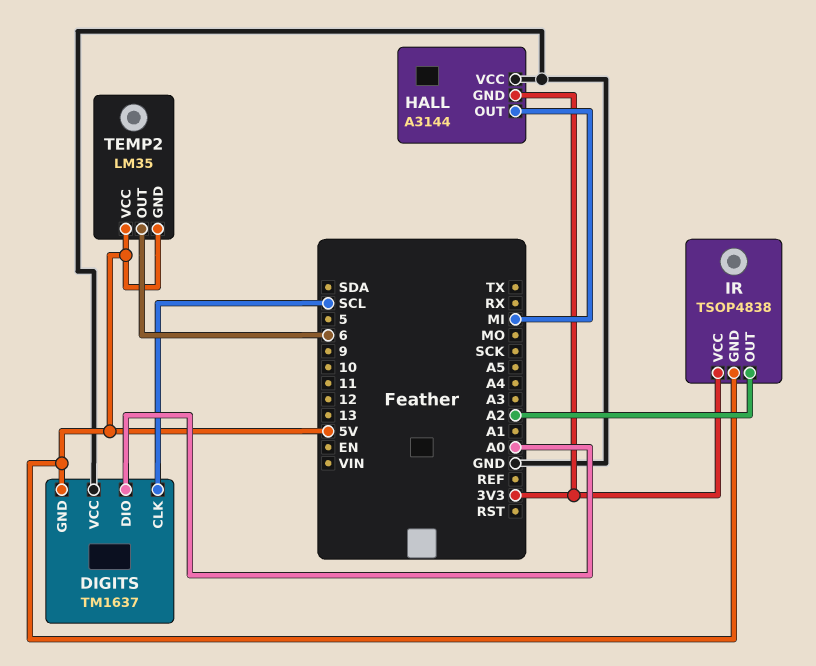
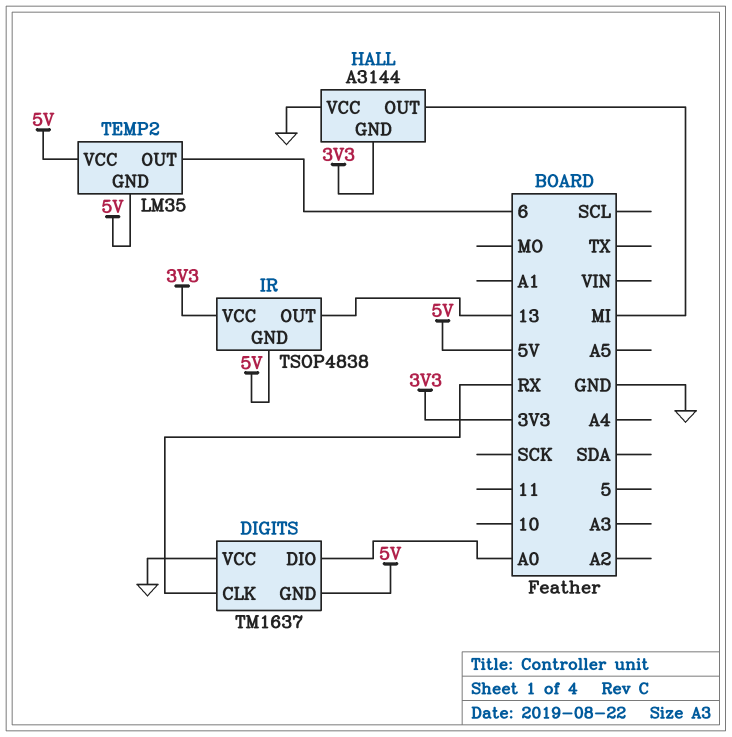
DIGITS pin CLK: SCL -> RX
IR pin OUT: A2 -> 13

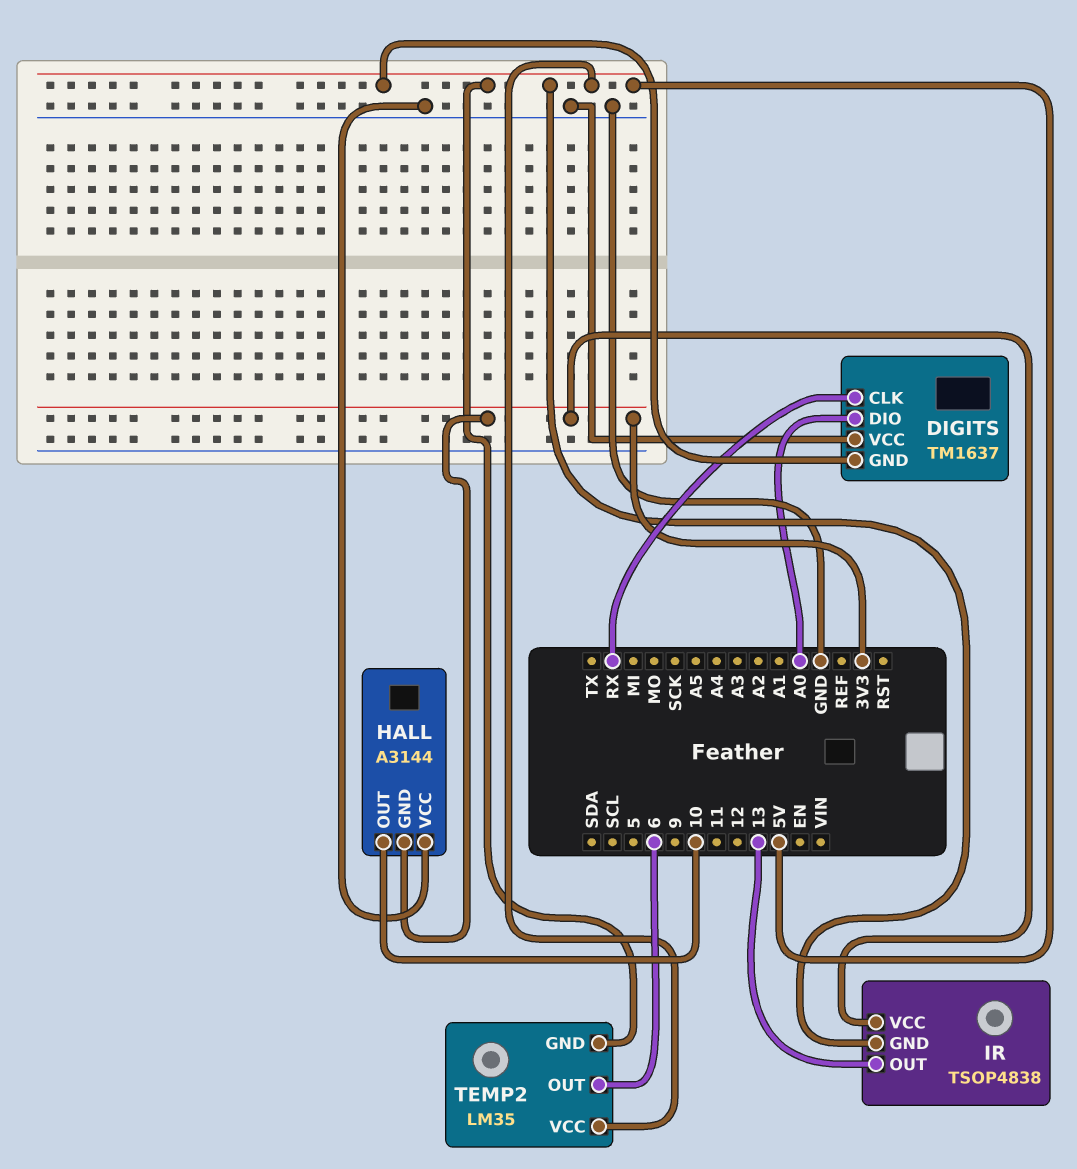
HALL pin OUT: MI -> 10

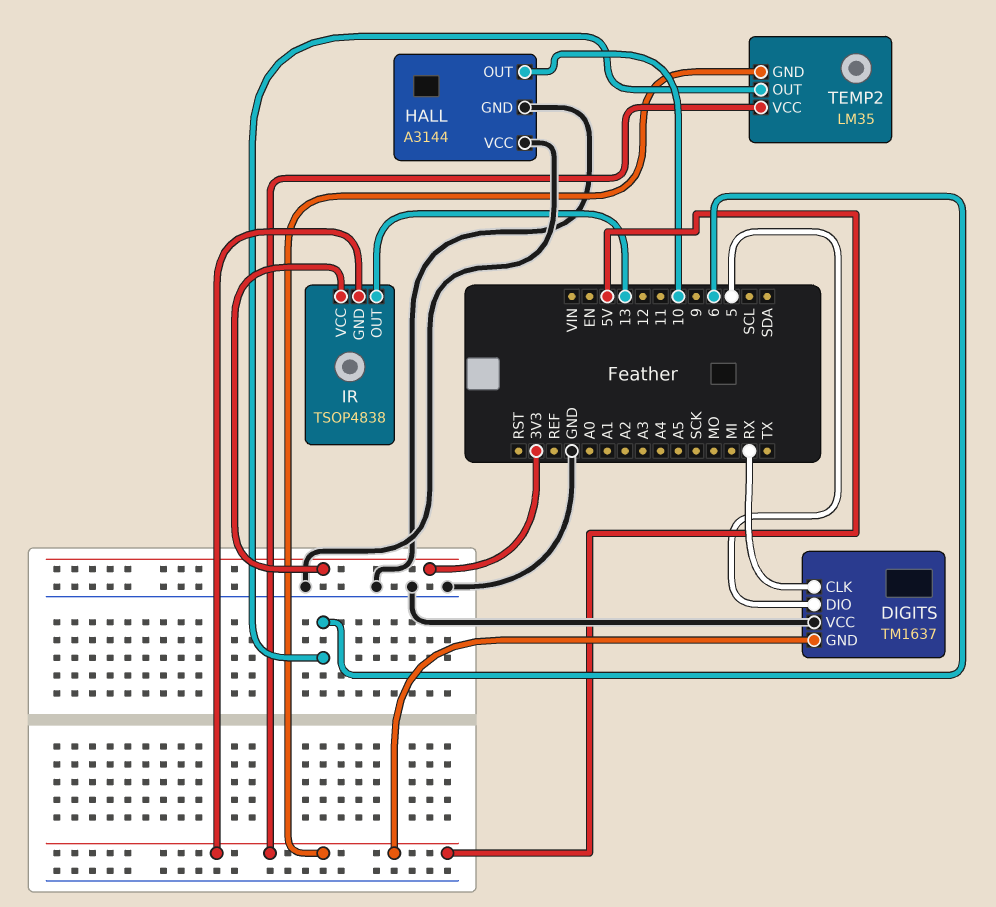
DIGITS pin DIO: A0 -> 5
HALL pin GND: 3V3 -> GND

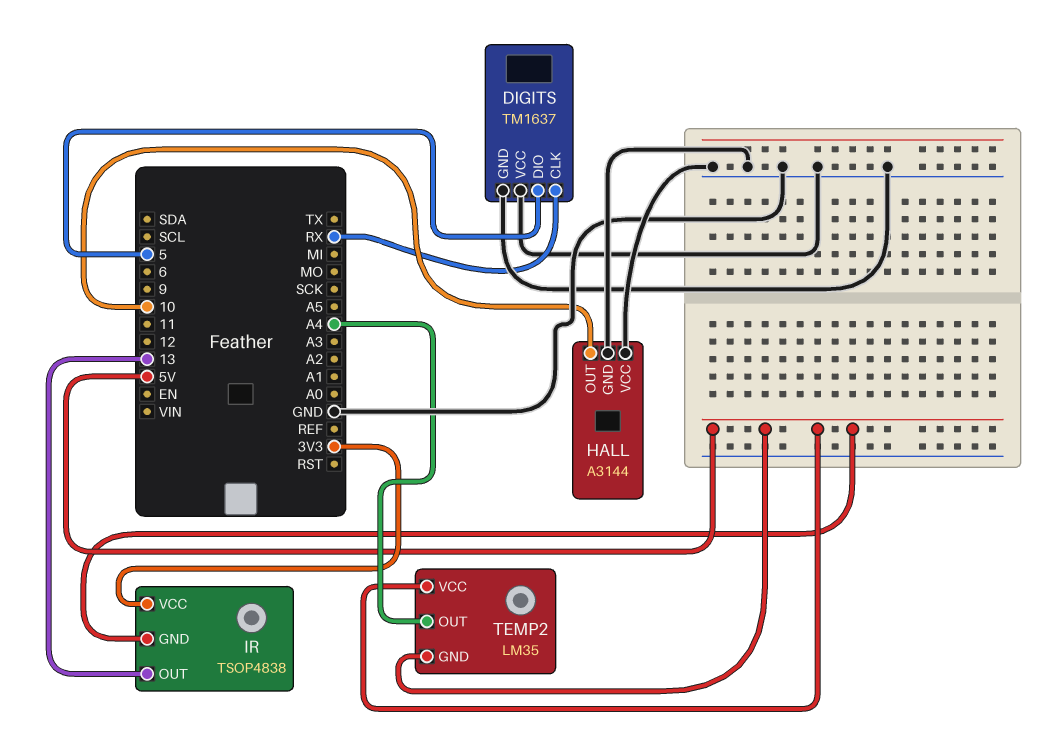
DIGITS pin GND: 5V -> GND
TEMP2 pin OUT: 6 -> A4

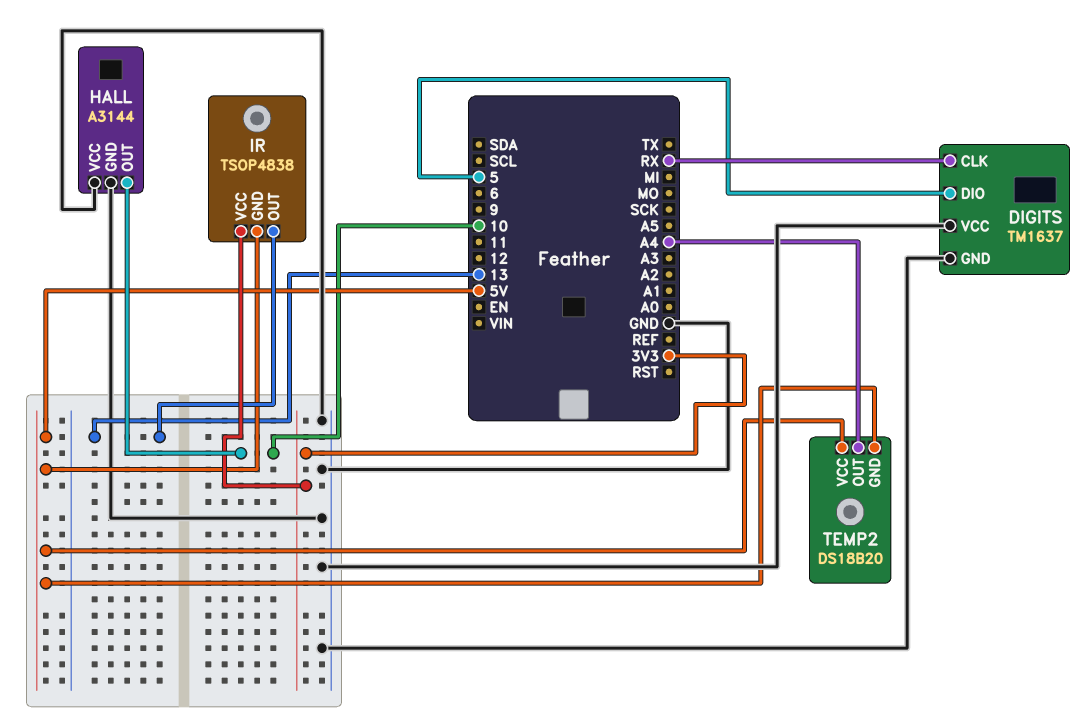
TEMP2: LM35 -> DS18B20

